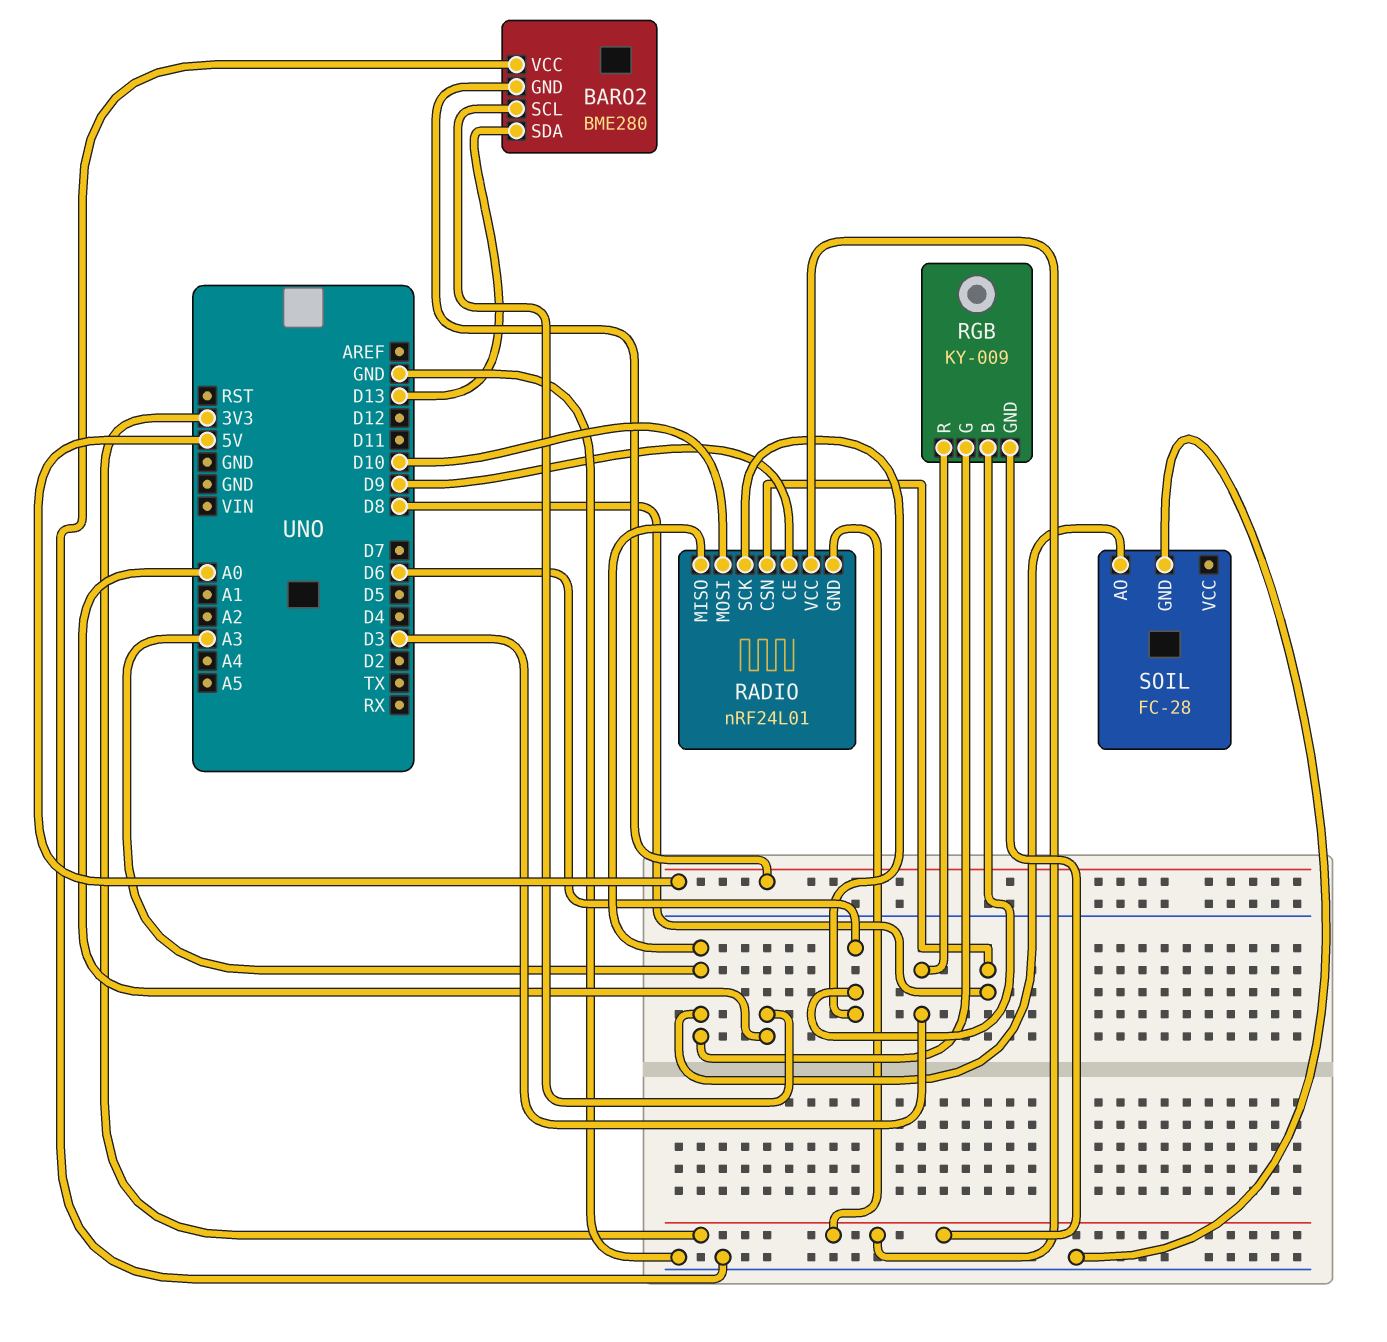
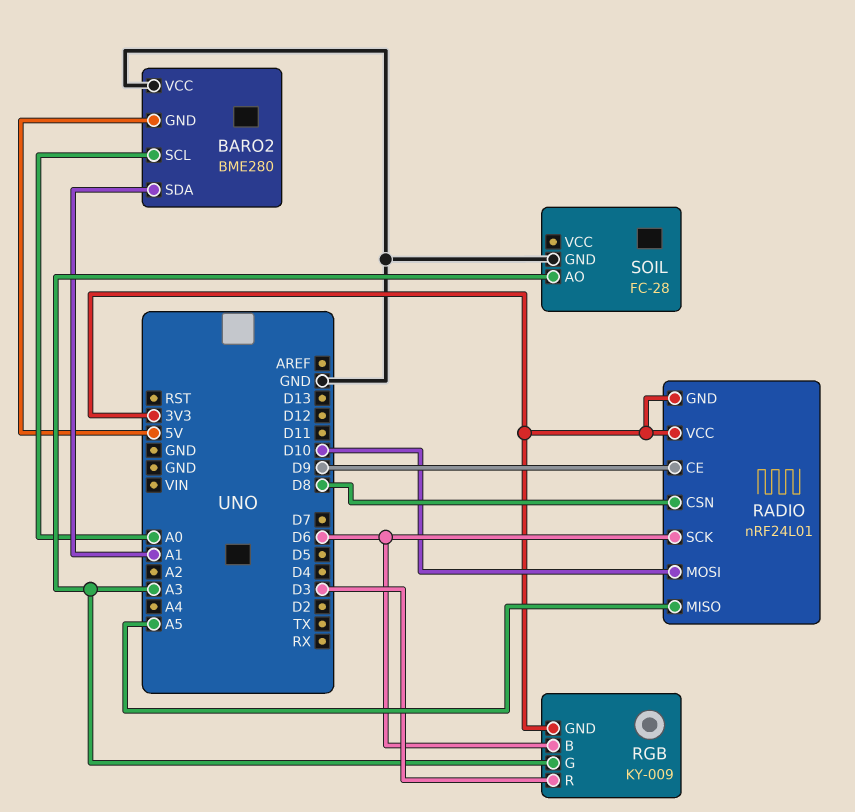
BARO2 pin SDA: D13 -> A1
RADIO pin MISO: A3 -> A5

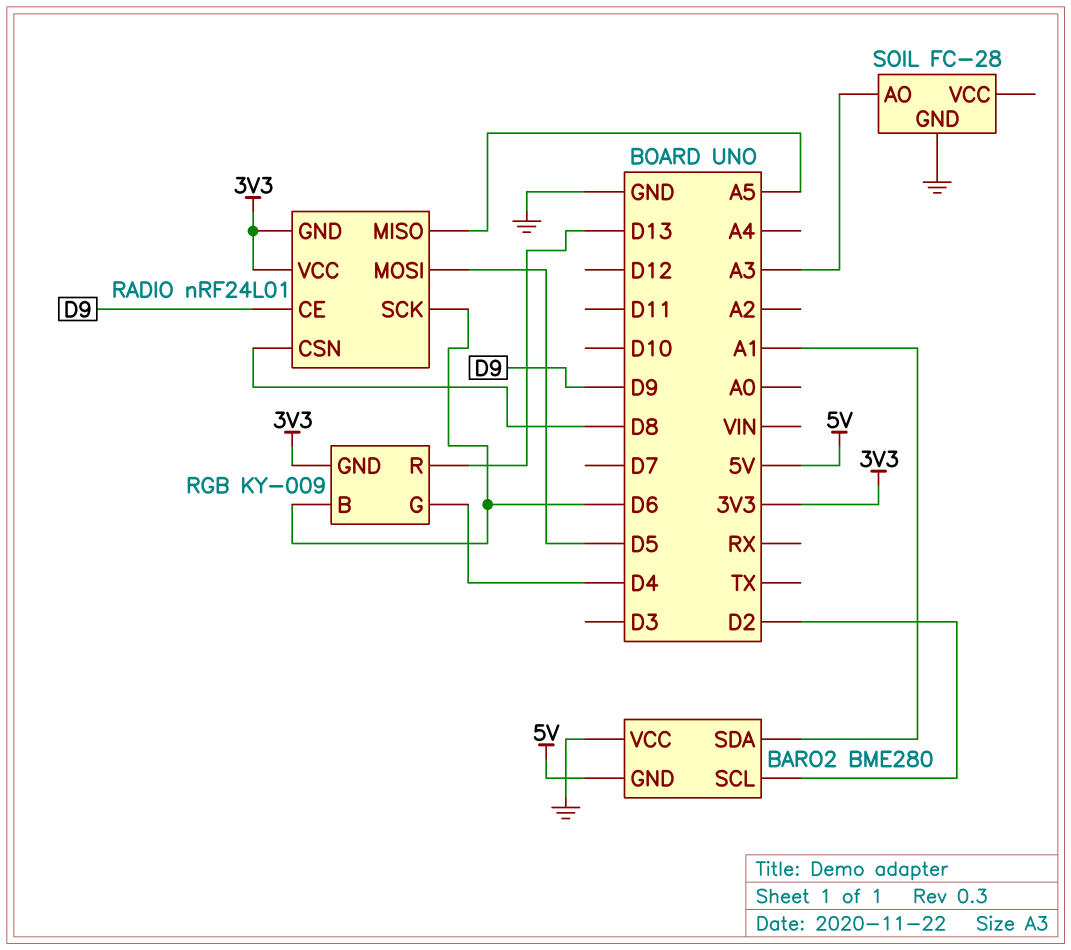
BARO2 pin SCL: A0 -> D2
RADIO pin MOSI: D10 -> D5
RGB pin G: A3 -> D4
RGB pin R: D3 -> D13

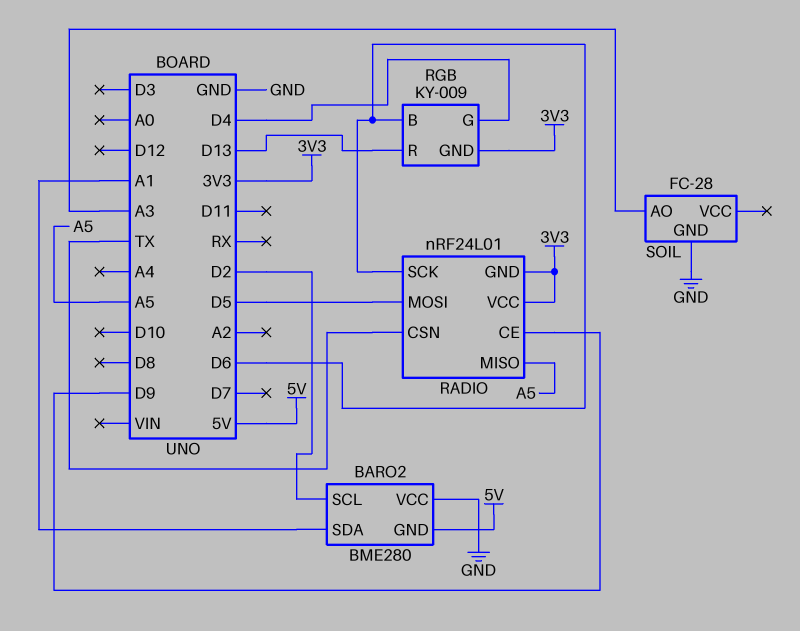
RADIO pin CSN: D8 -> TX

